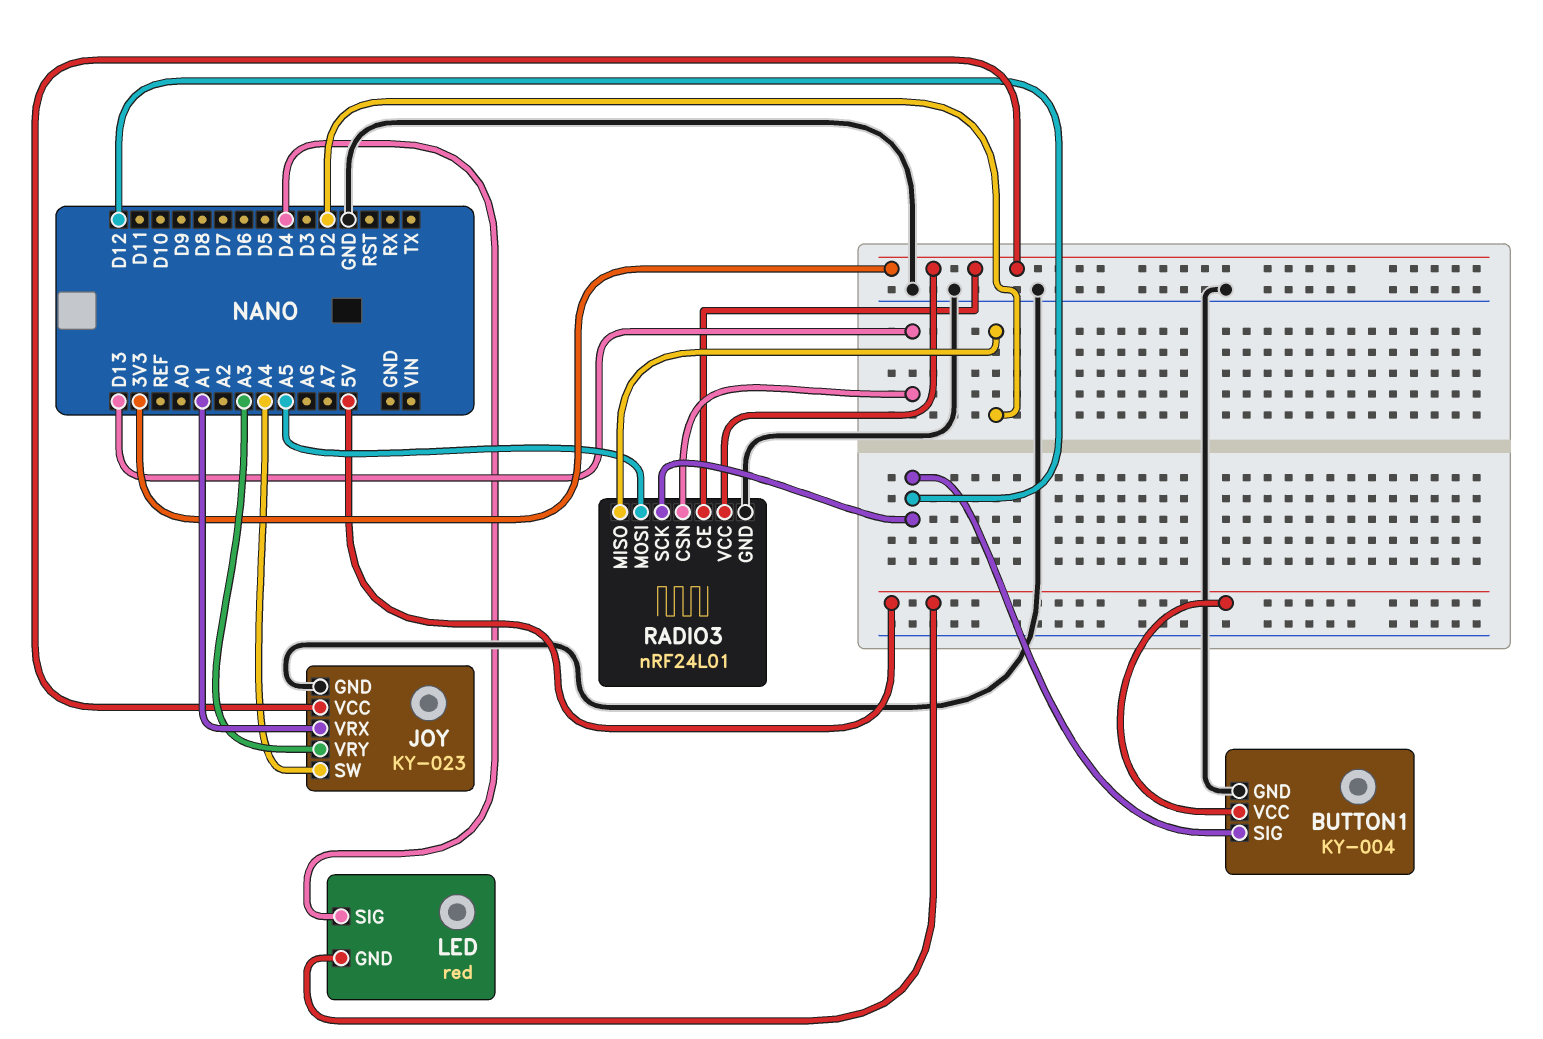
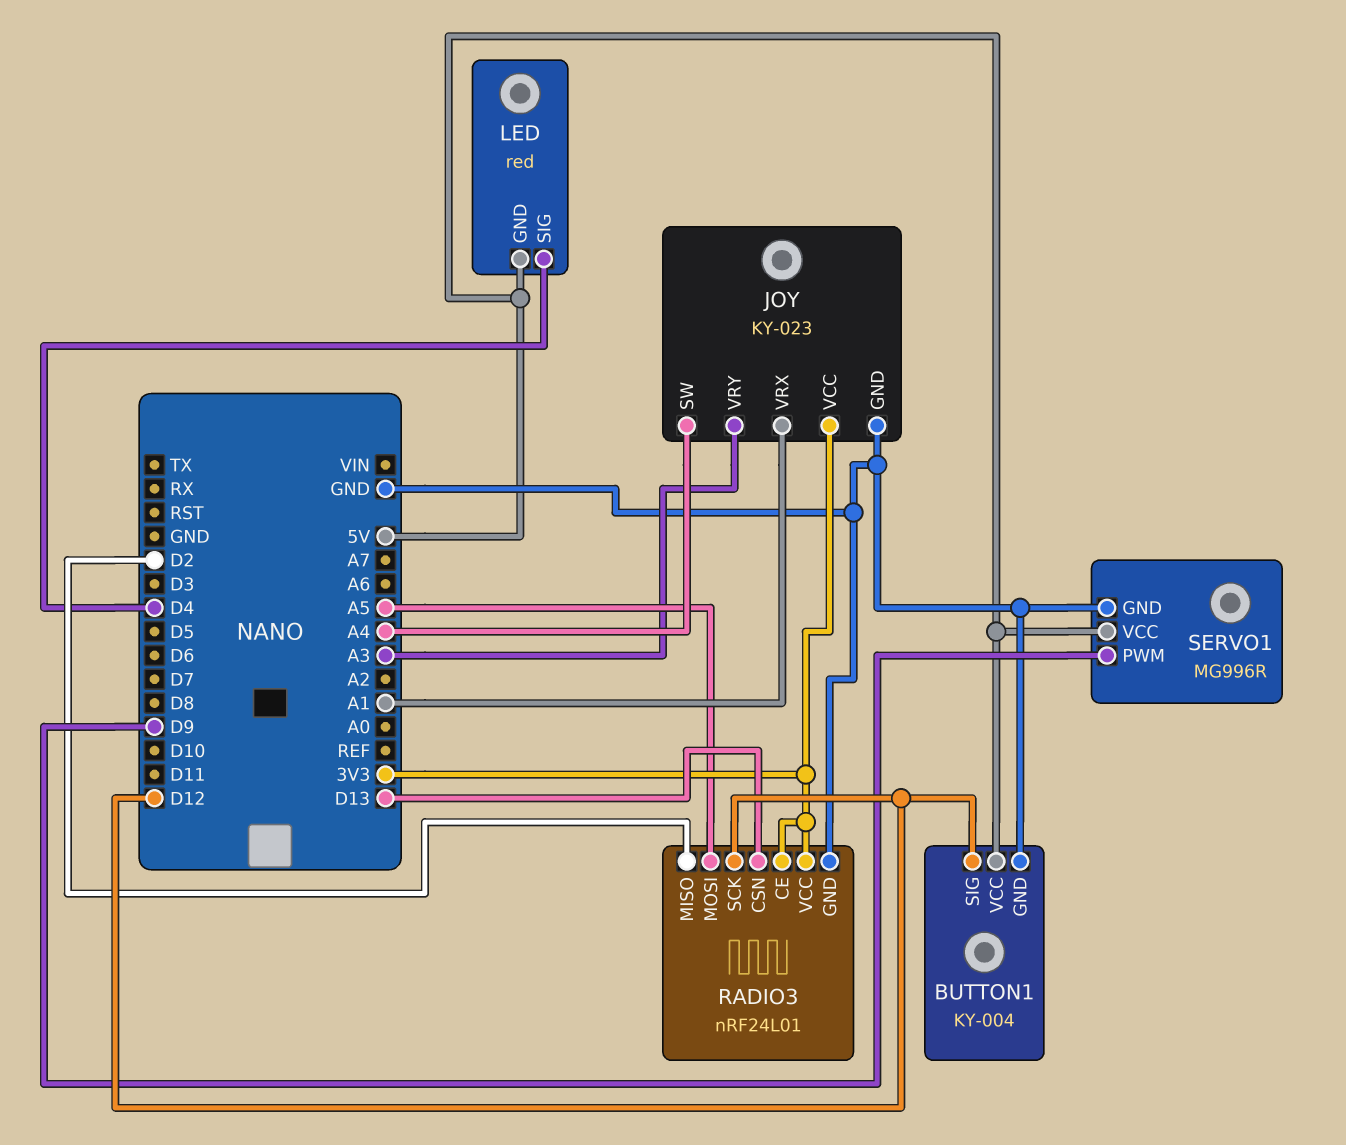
SERVO1: none -> MG996R
SERVO1 pin GND: none -> GND
SERVO1 pin PWM: none -> D9
SERVO1 pin VCC: none -> 5V

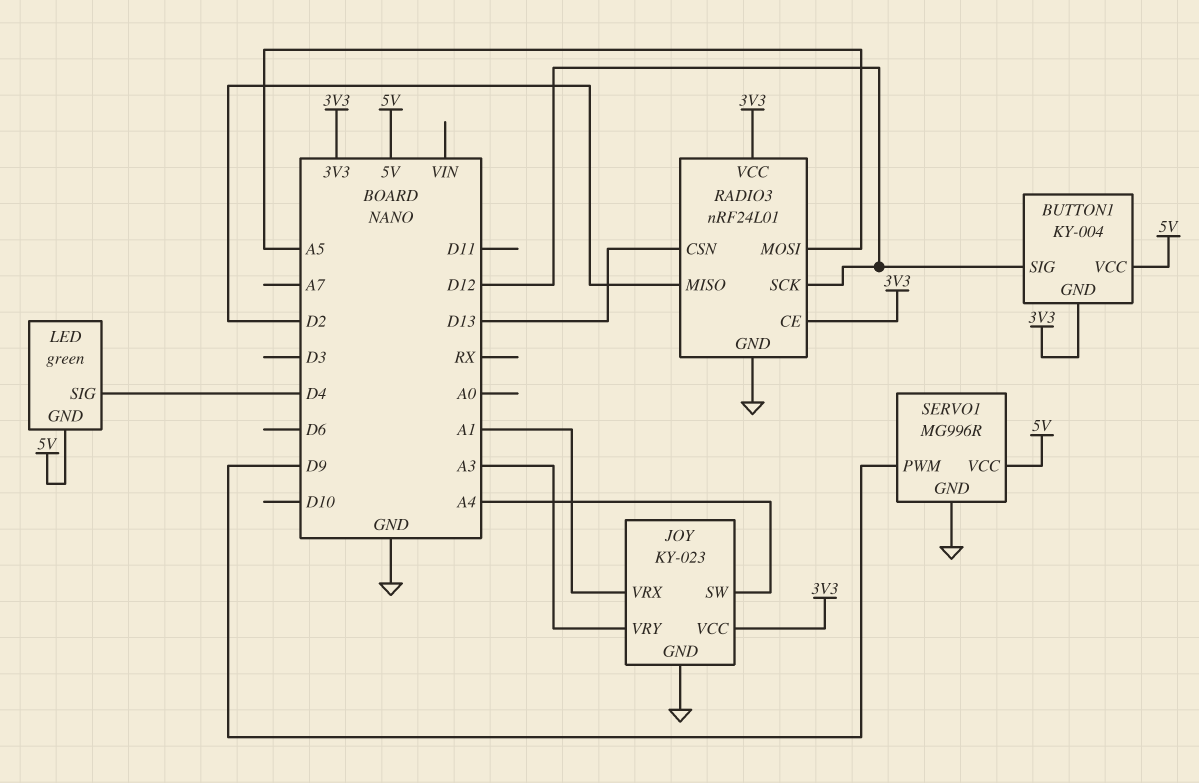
BUTTON1 pin GND: GND -> 3V3
LED: red -> green

